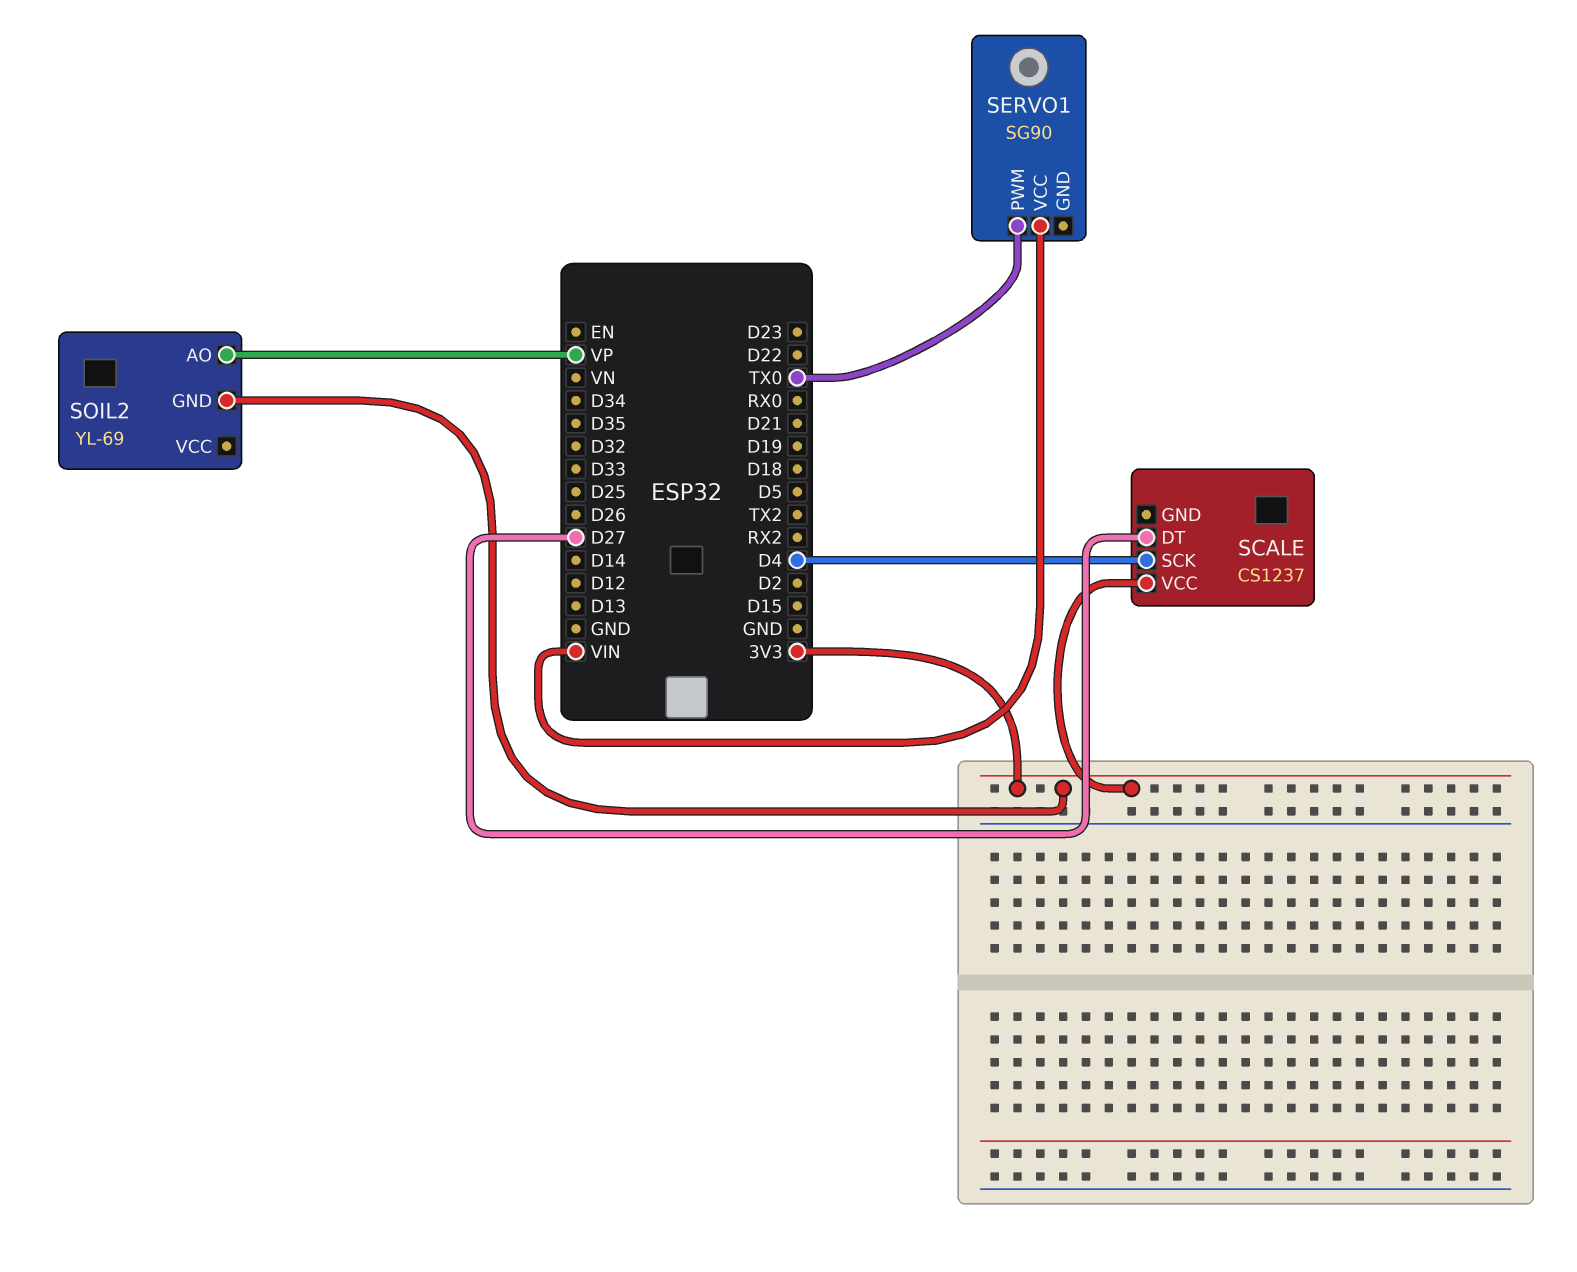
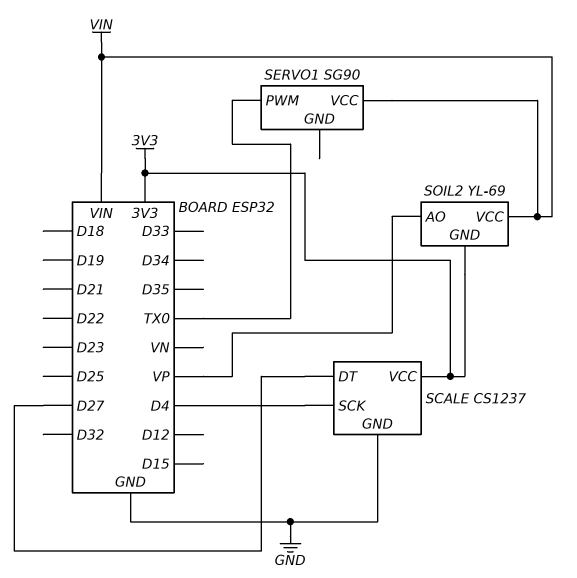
SCALE pin GND: none -> GND
SOIL2 pin VCC: none -> VIN

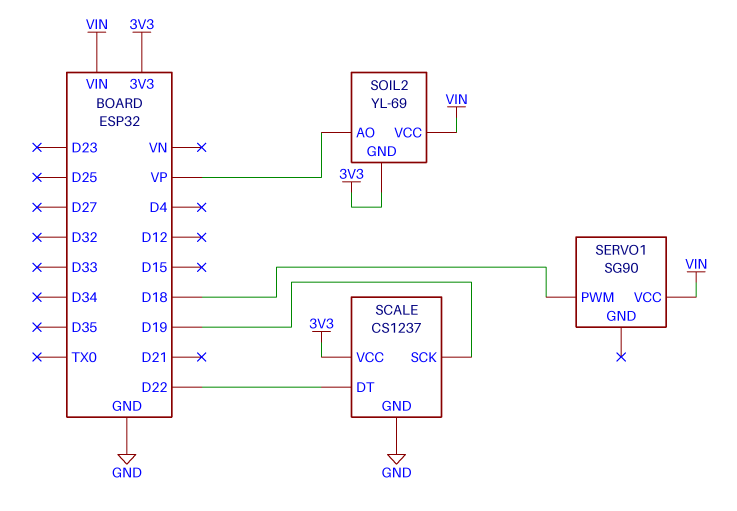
SCALE pin DT: D27 -> D22
SCALE pin SCK: D4 -> D19
SERVO1 pin PWM: TX0 -> D18

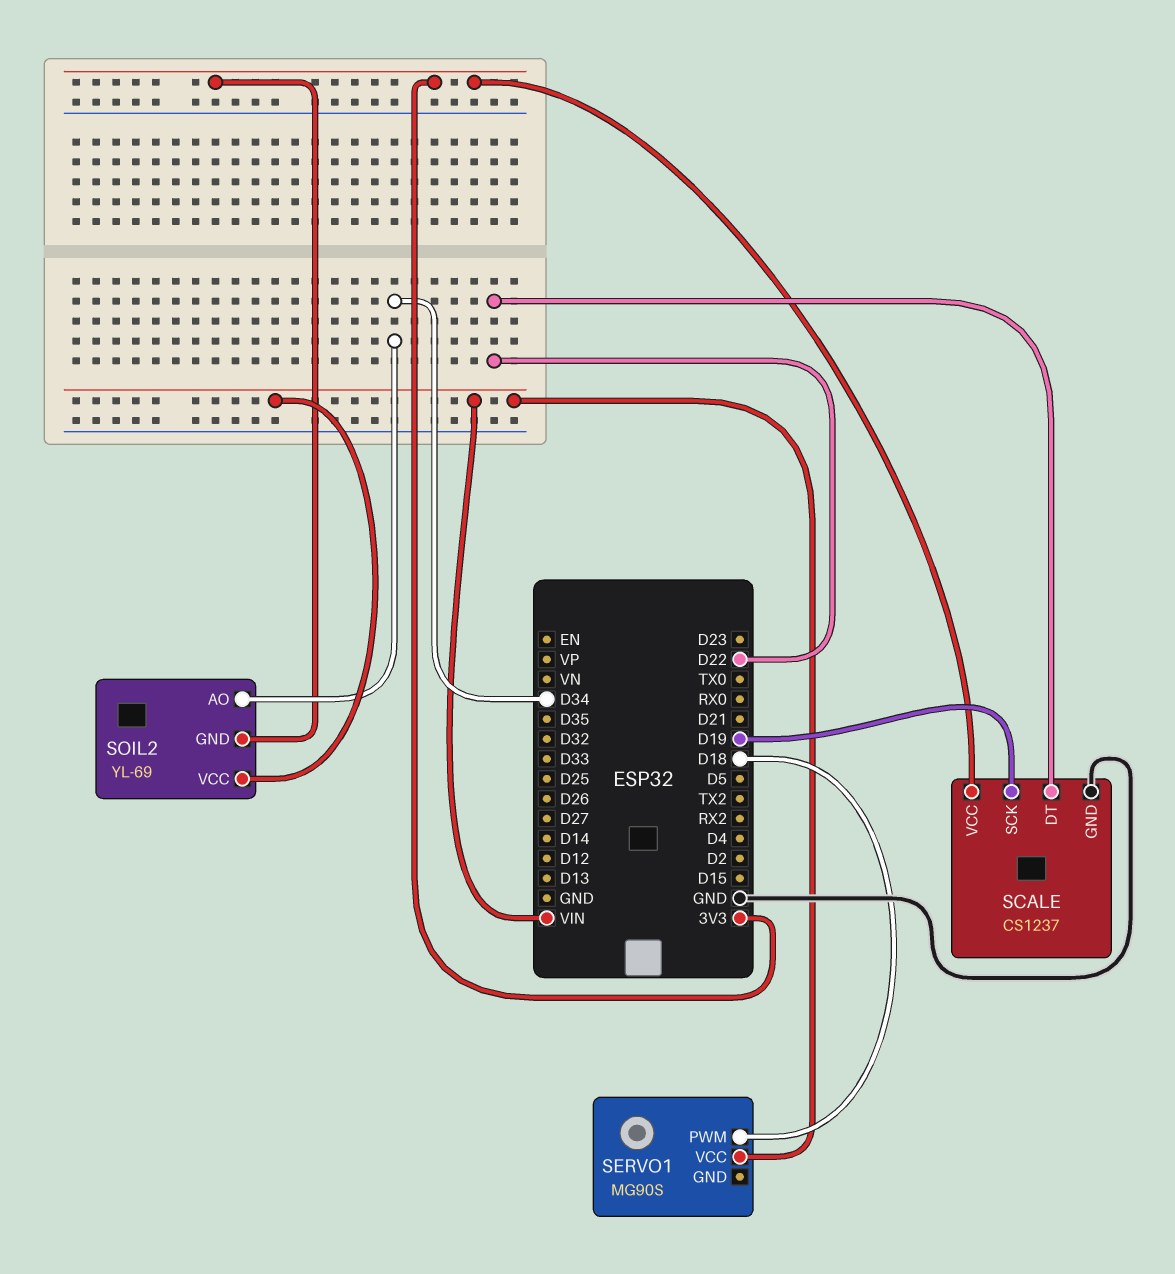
SERVO1: SG90 -> MG90S
SOIL2 pin AO: VP -> D34

